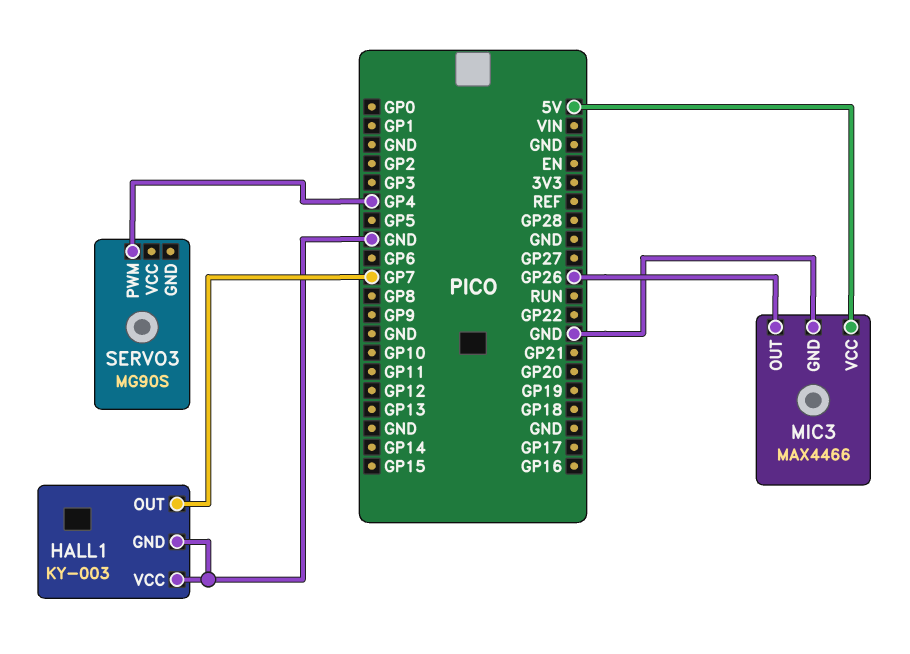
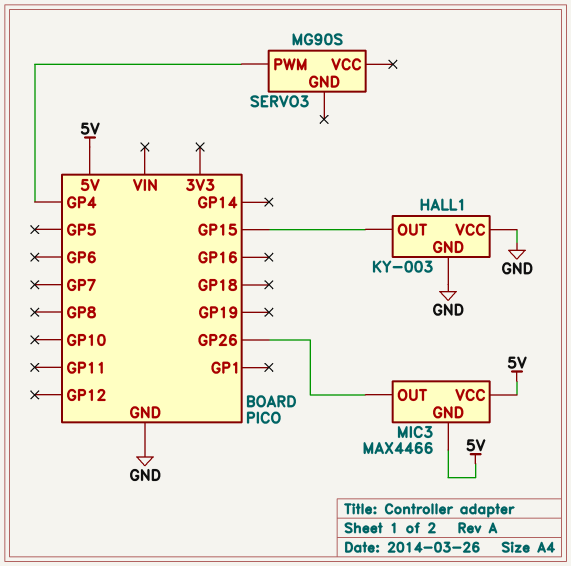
HALL1 pin OUT: GP7 -> GP15
MIC3 pin GND: GND -> 5V

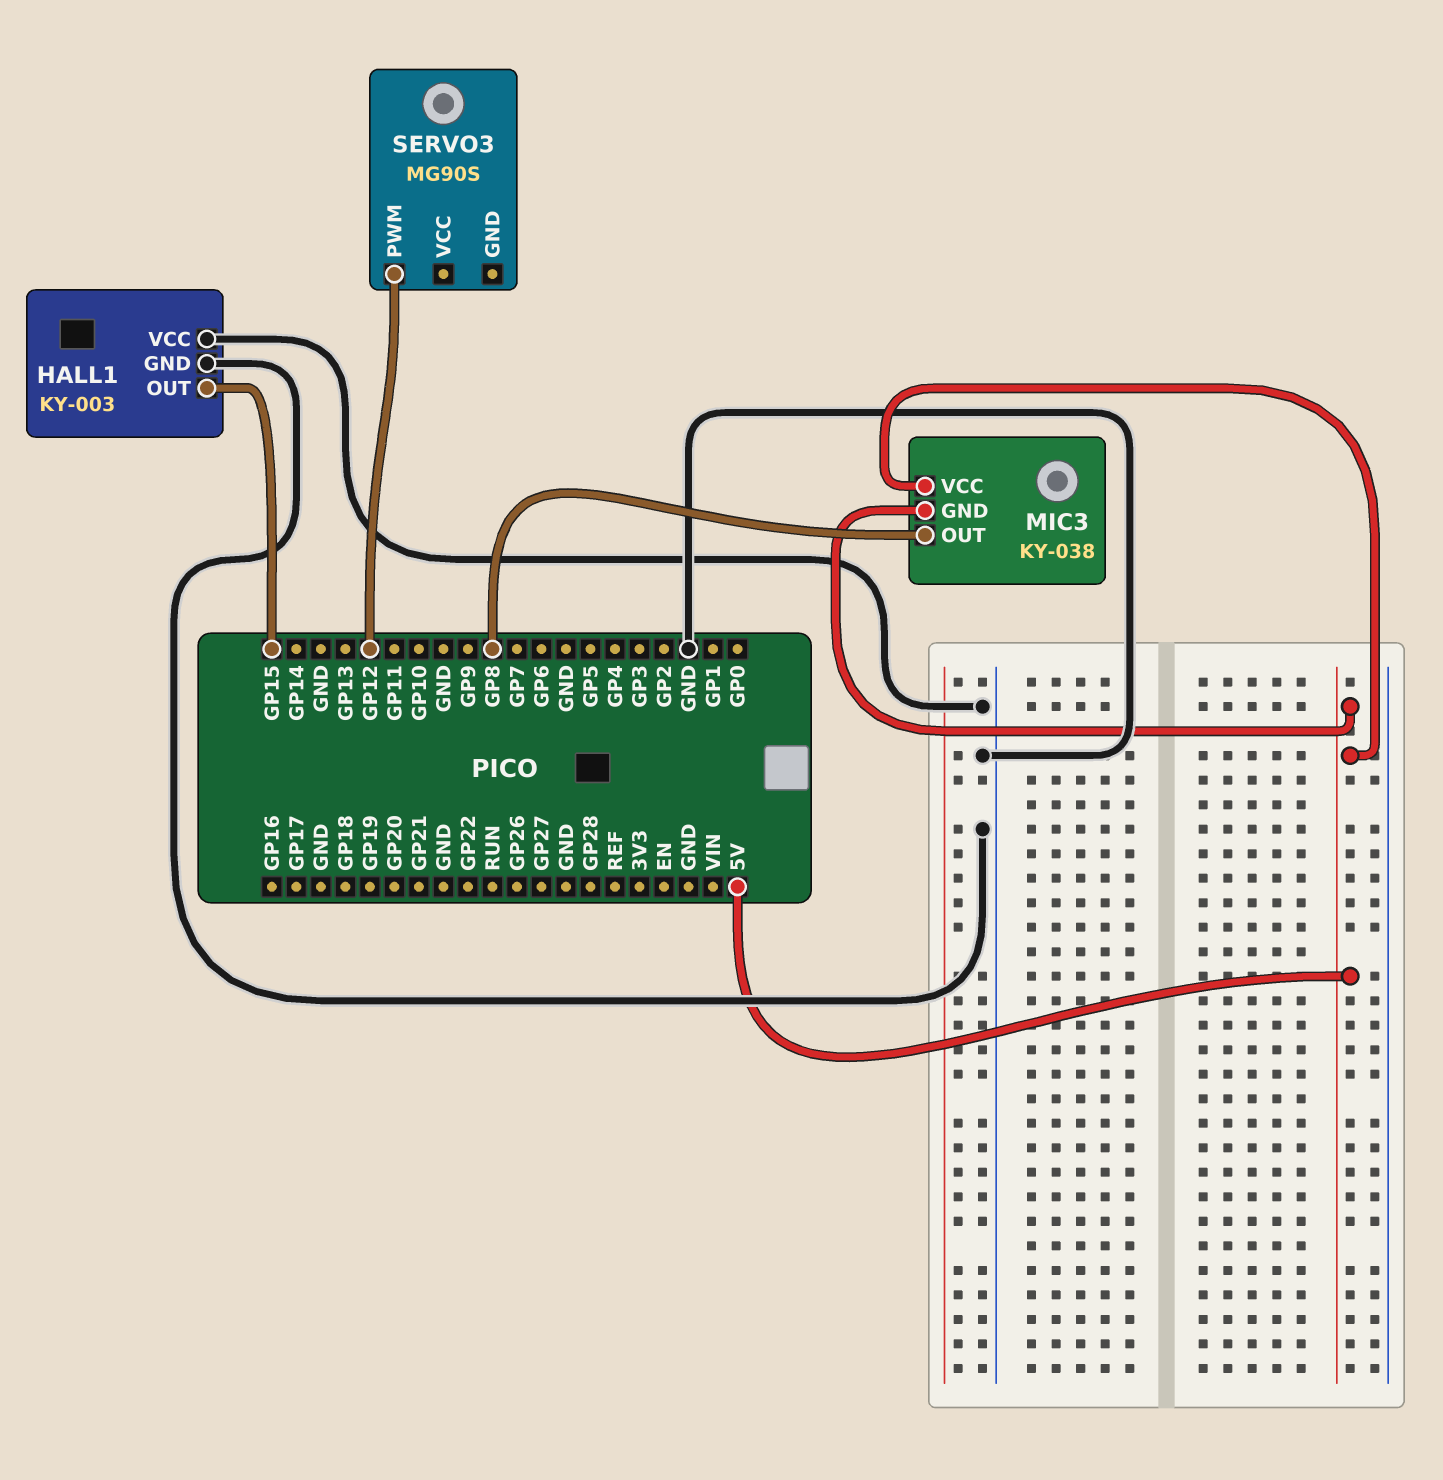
MIC3: MAX4466 -> KY-038
MIC3 pin OUT: GP26 -> GP8
SERVO3 pin PWM: GP4 -> GP12

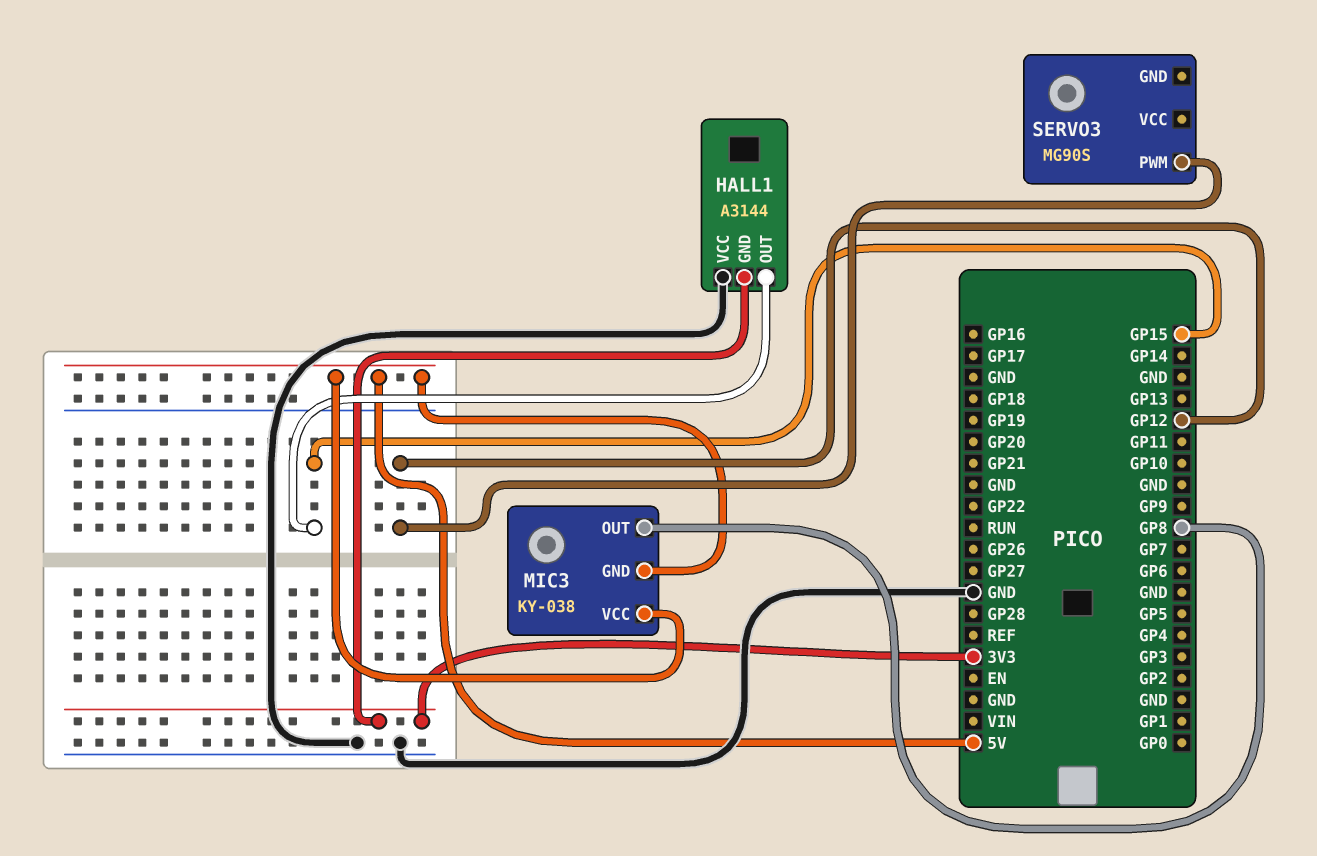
HALL1: KY-003 -> A3144
HALL1 pin GND: GND -> 3V3

